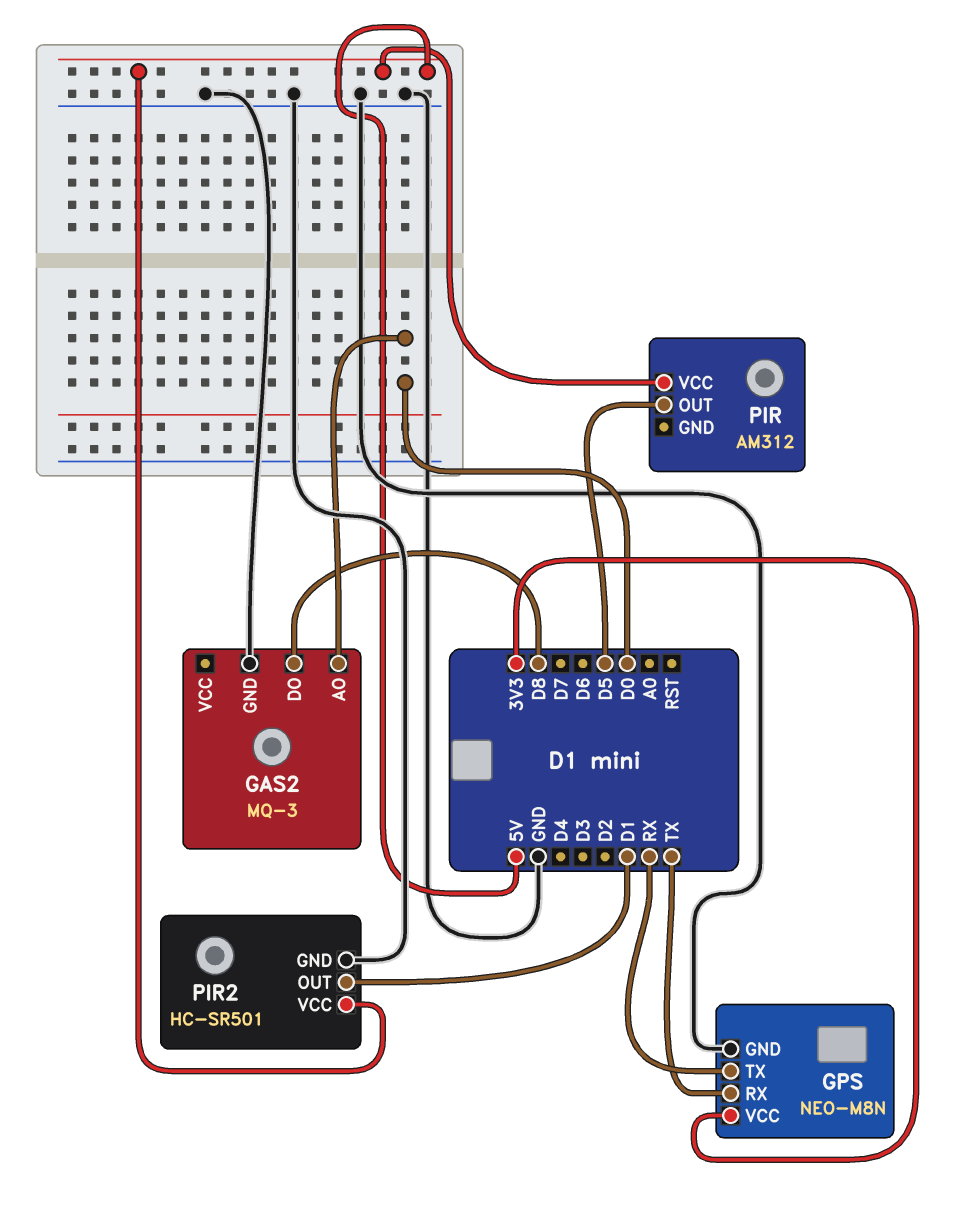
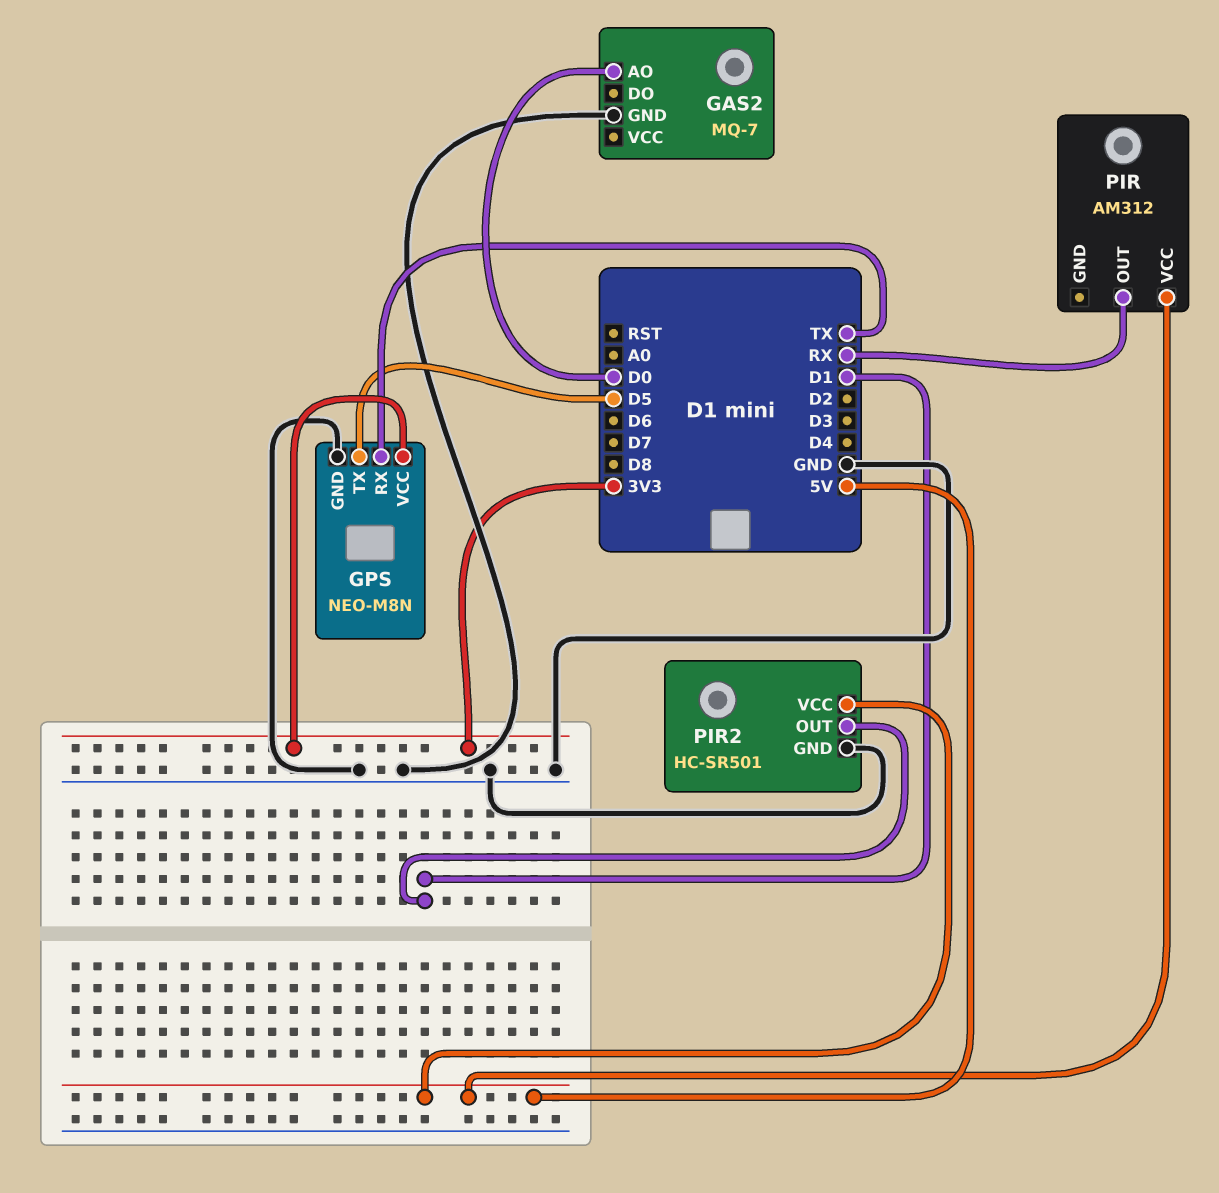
GAS2: MQ-3 -> MQ-7
GAS2 pin DO: D8 -> none
GPS pin TX: RX -> D5
PIR pin OUT: D5 -> RX

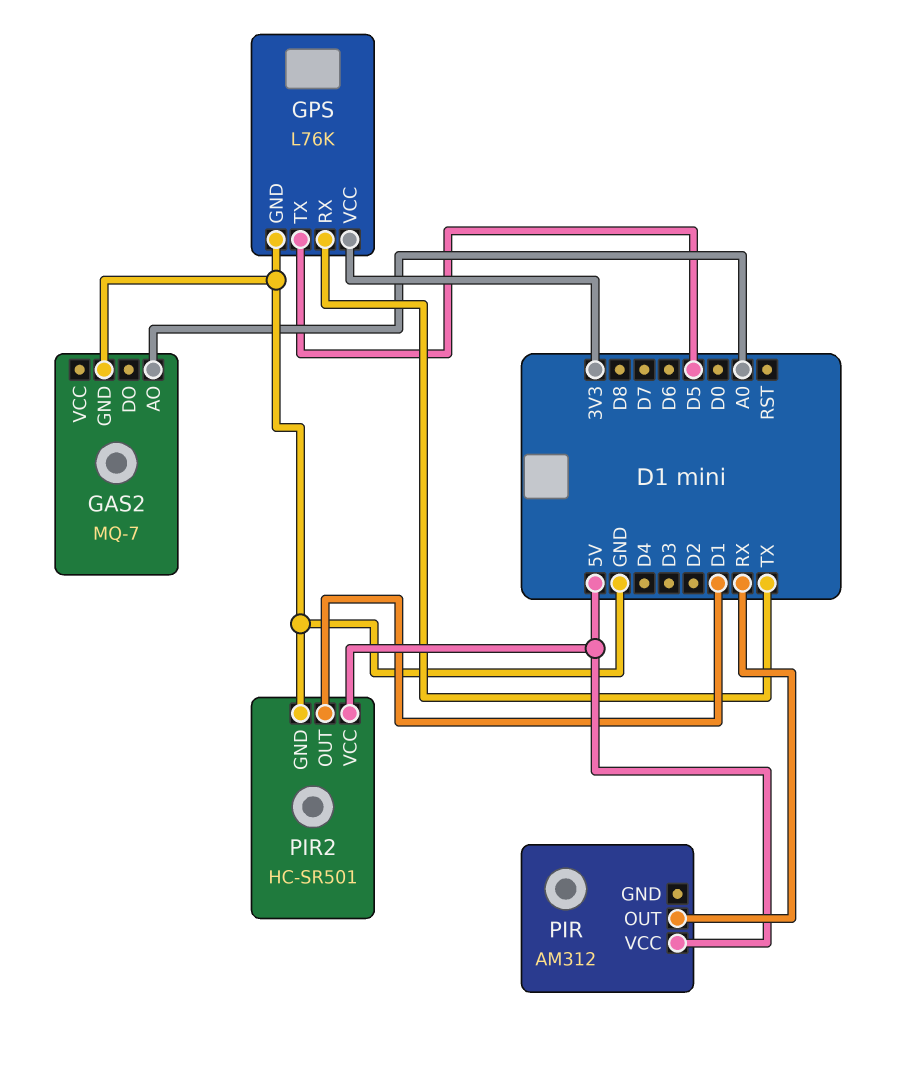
GAS2 pin AO: D0 -> A0
GPS: NEO-M8N -> L76K

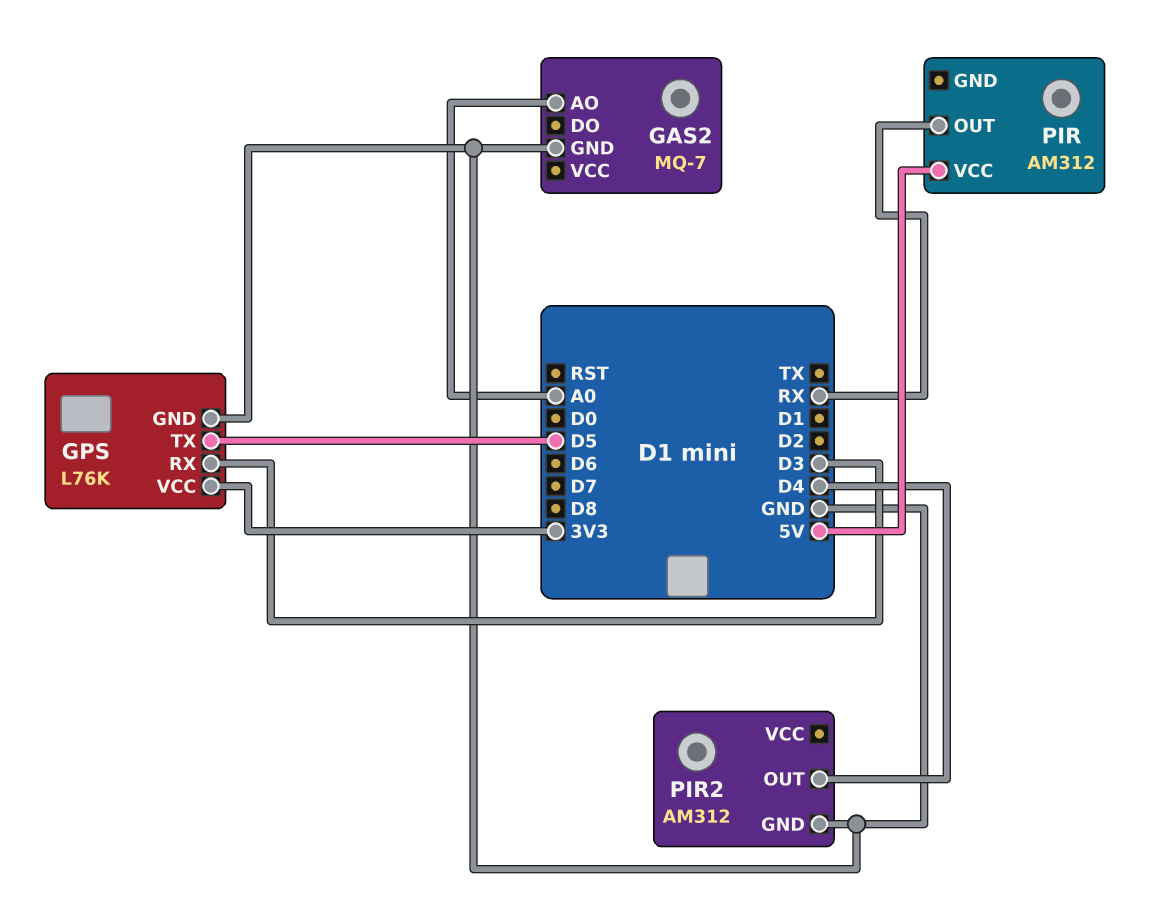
GPS pin RX: TX -> D3
PIR2: HC-SR501 -> AM312
PIR2 pin OUT: D1 -> D4
PIR2 pin VCC: 5V -> none

